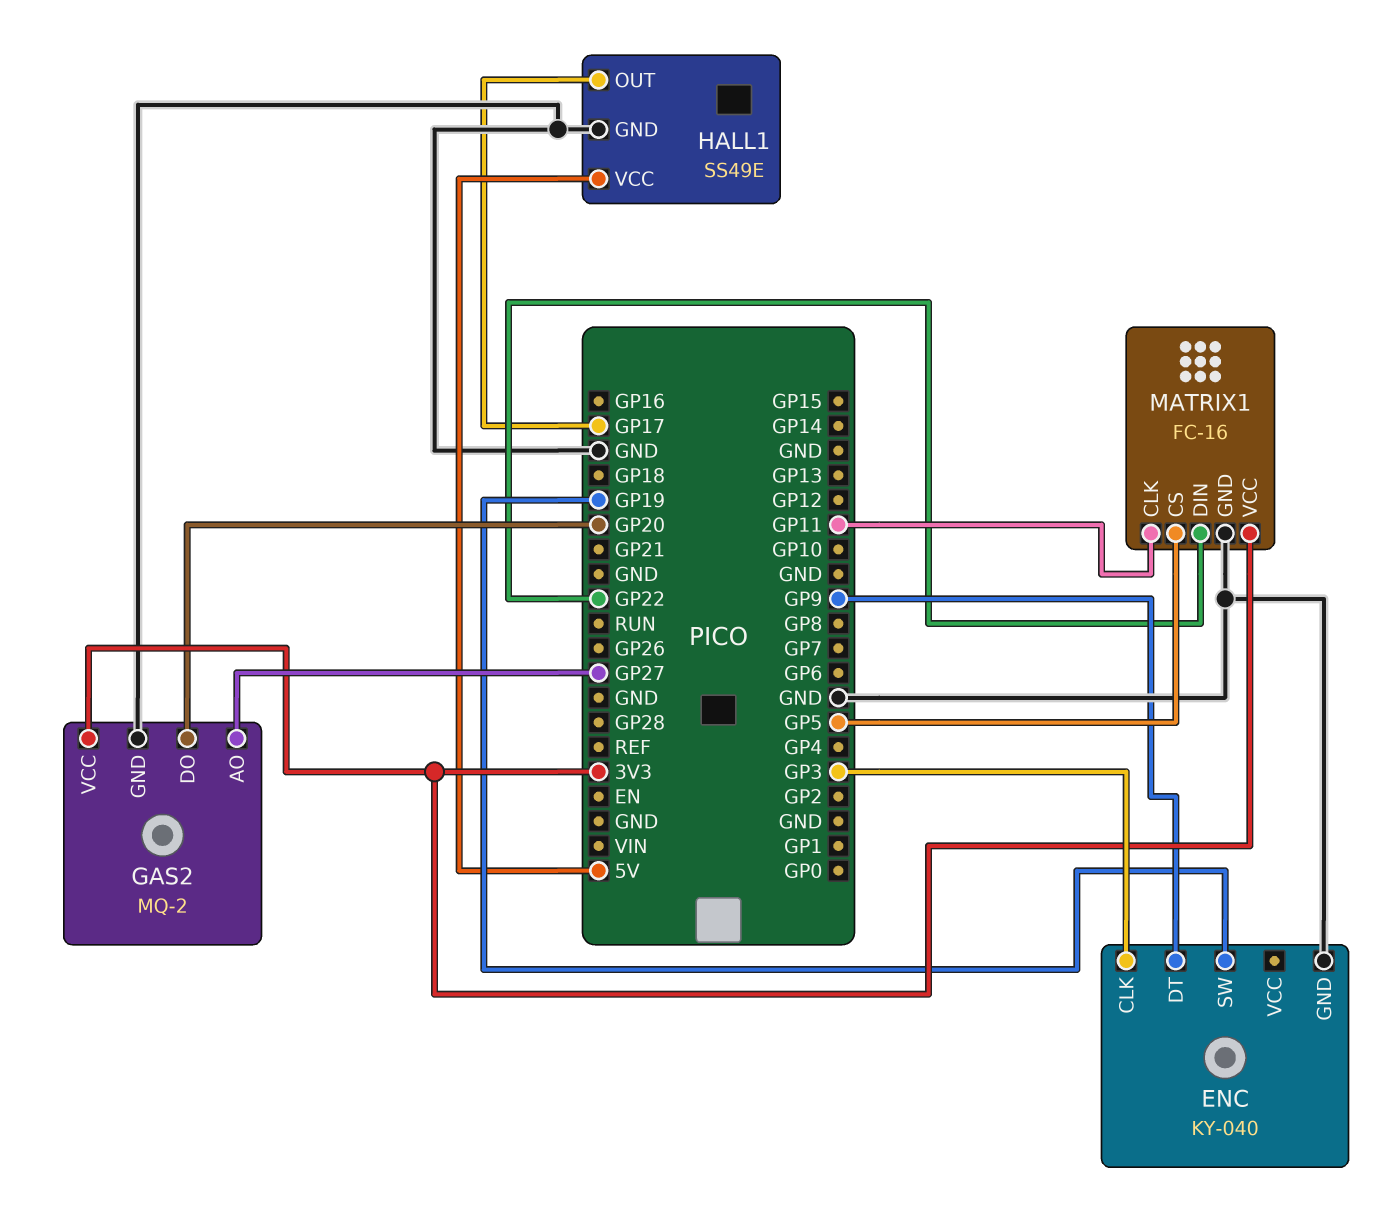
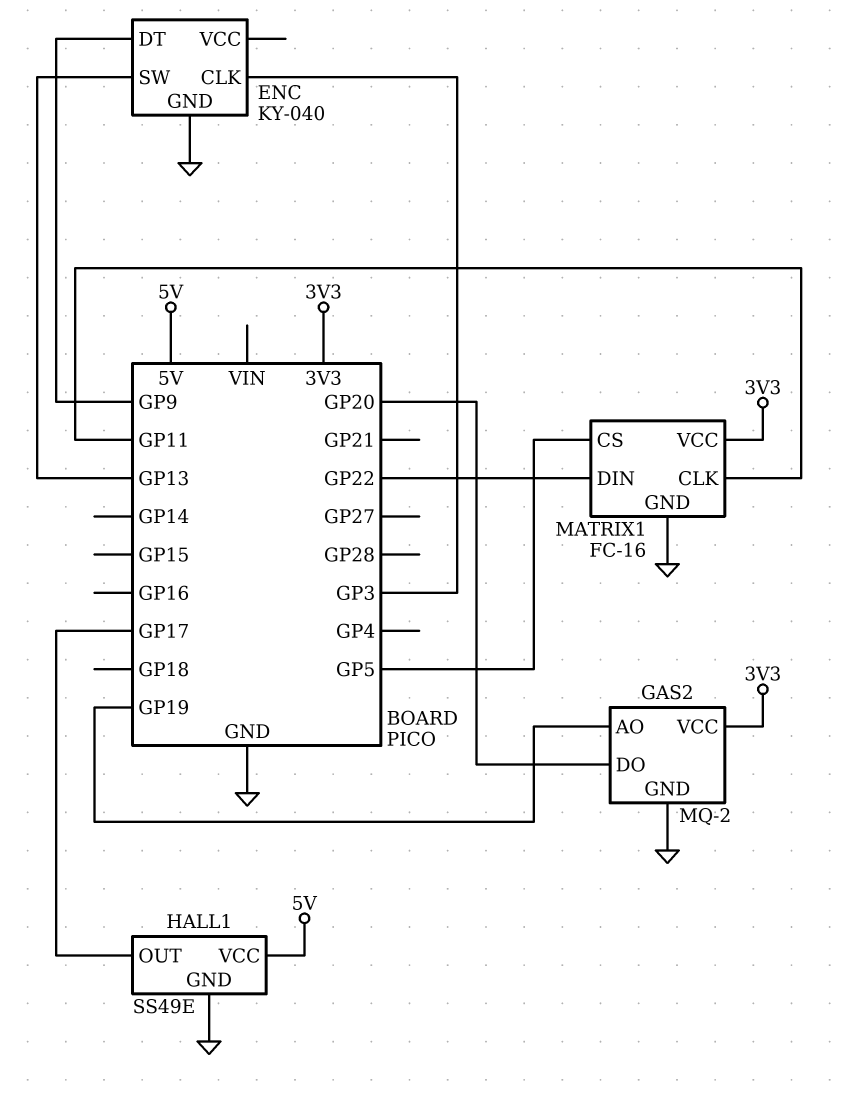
ENC pin SW: GP19 -> GP13
GAS2 pin AO: GP27 -> GP19

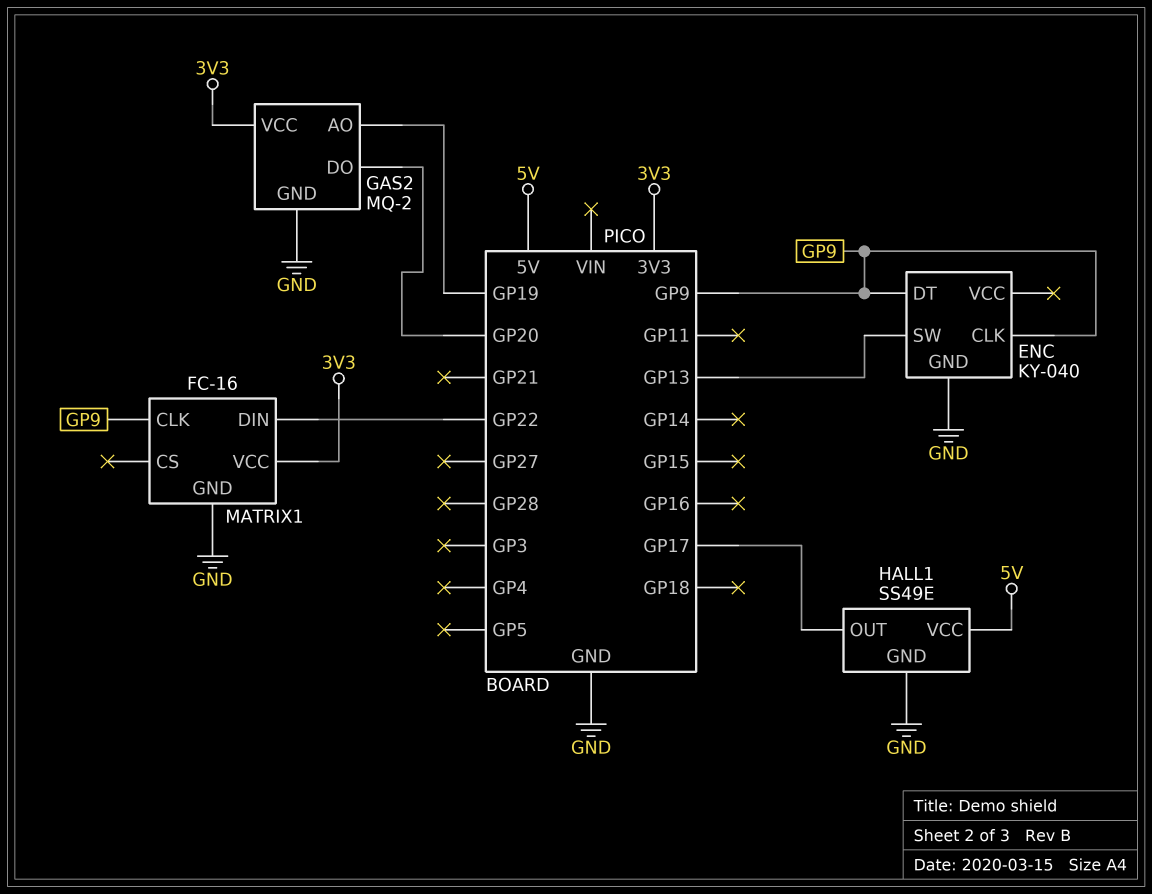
ENC pin CLK: GP3 -> GP9
MATRIX1 pin CLK: GP11 -> GP9
MATRIX1 pin CS: GP5 -> none

